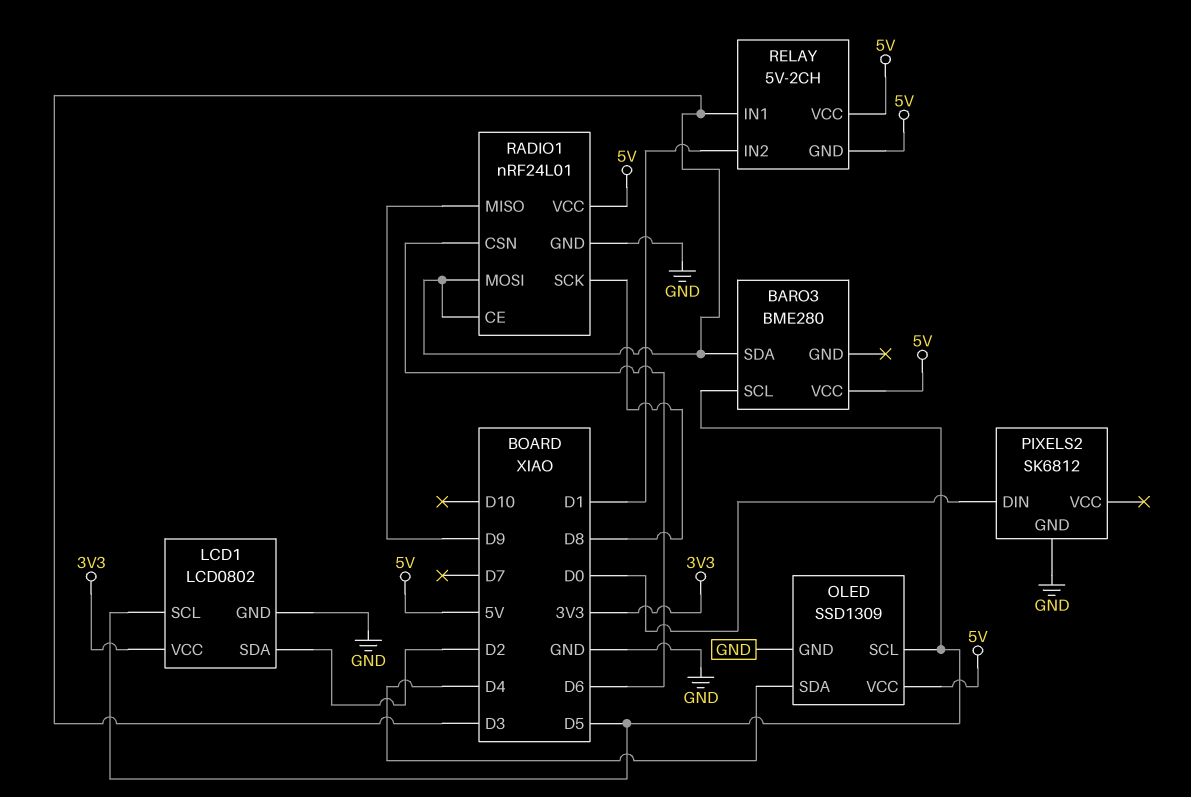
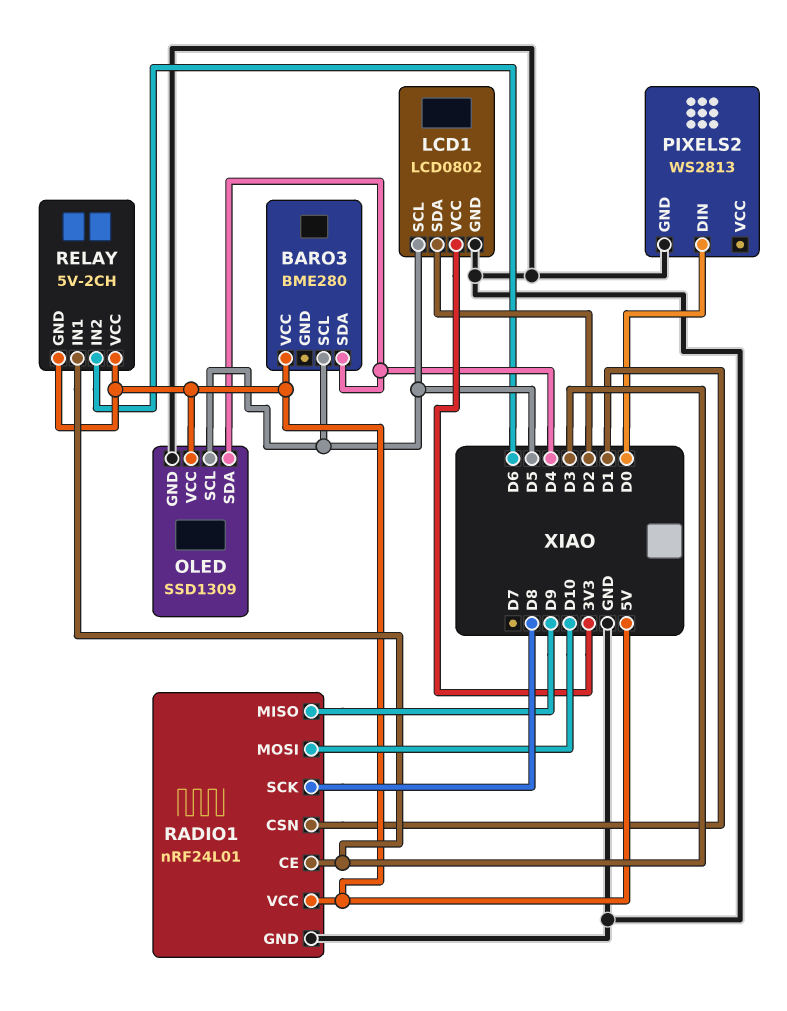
BARO3 pin SDA: D3 -> D4
PIXELS2: SK6812 -> WS2813
RADIO1 pin CSN: D6 -> D1
RADIO1 pin MOSI: D3 -> D10
RELAY pin IN2: D1 -> D6

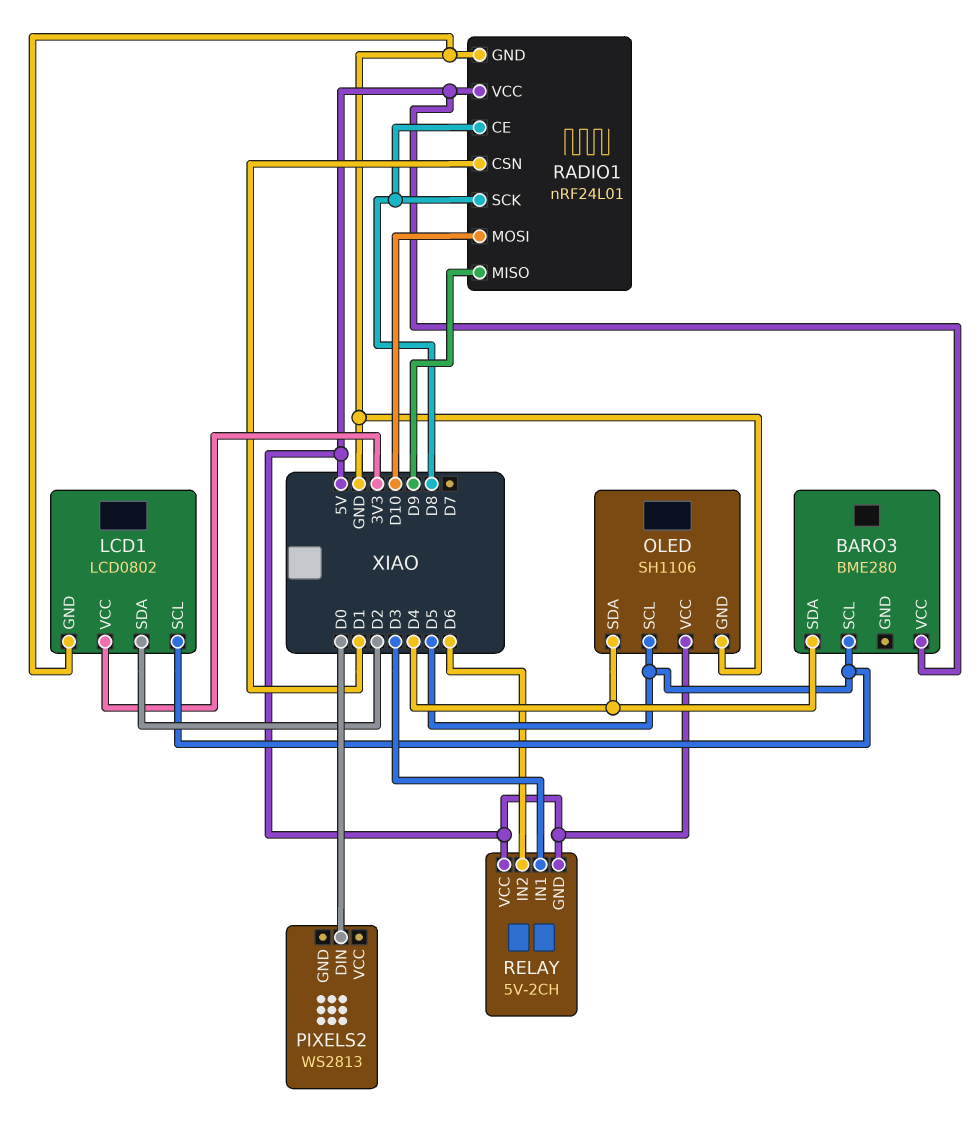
OLED: SSD1309 -> SH1106
PIXELS2 pin GND: GND -> none
RADIO1 pin CE: D3 -> D8

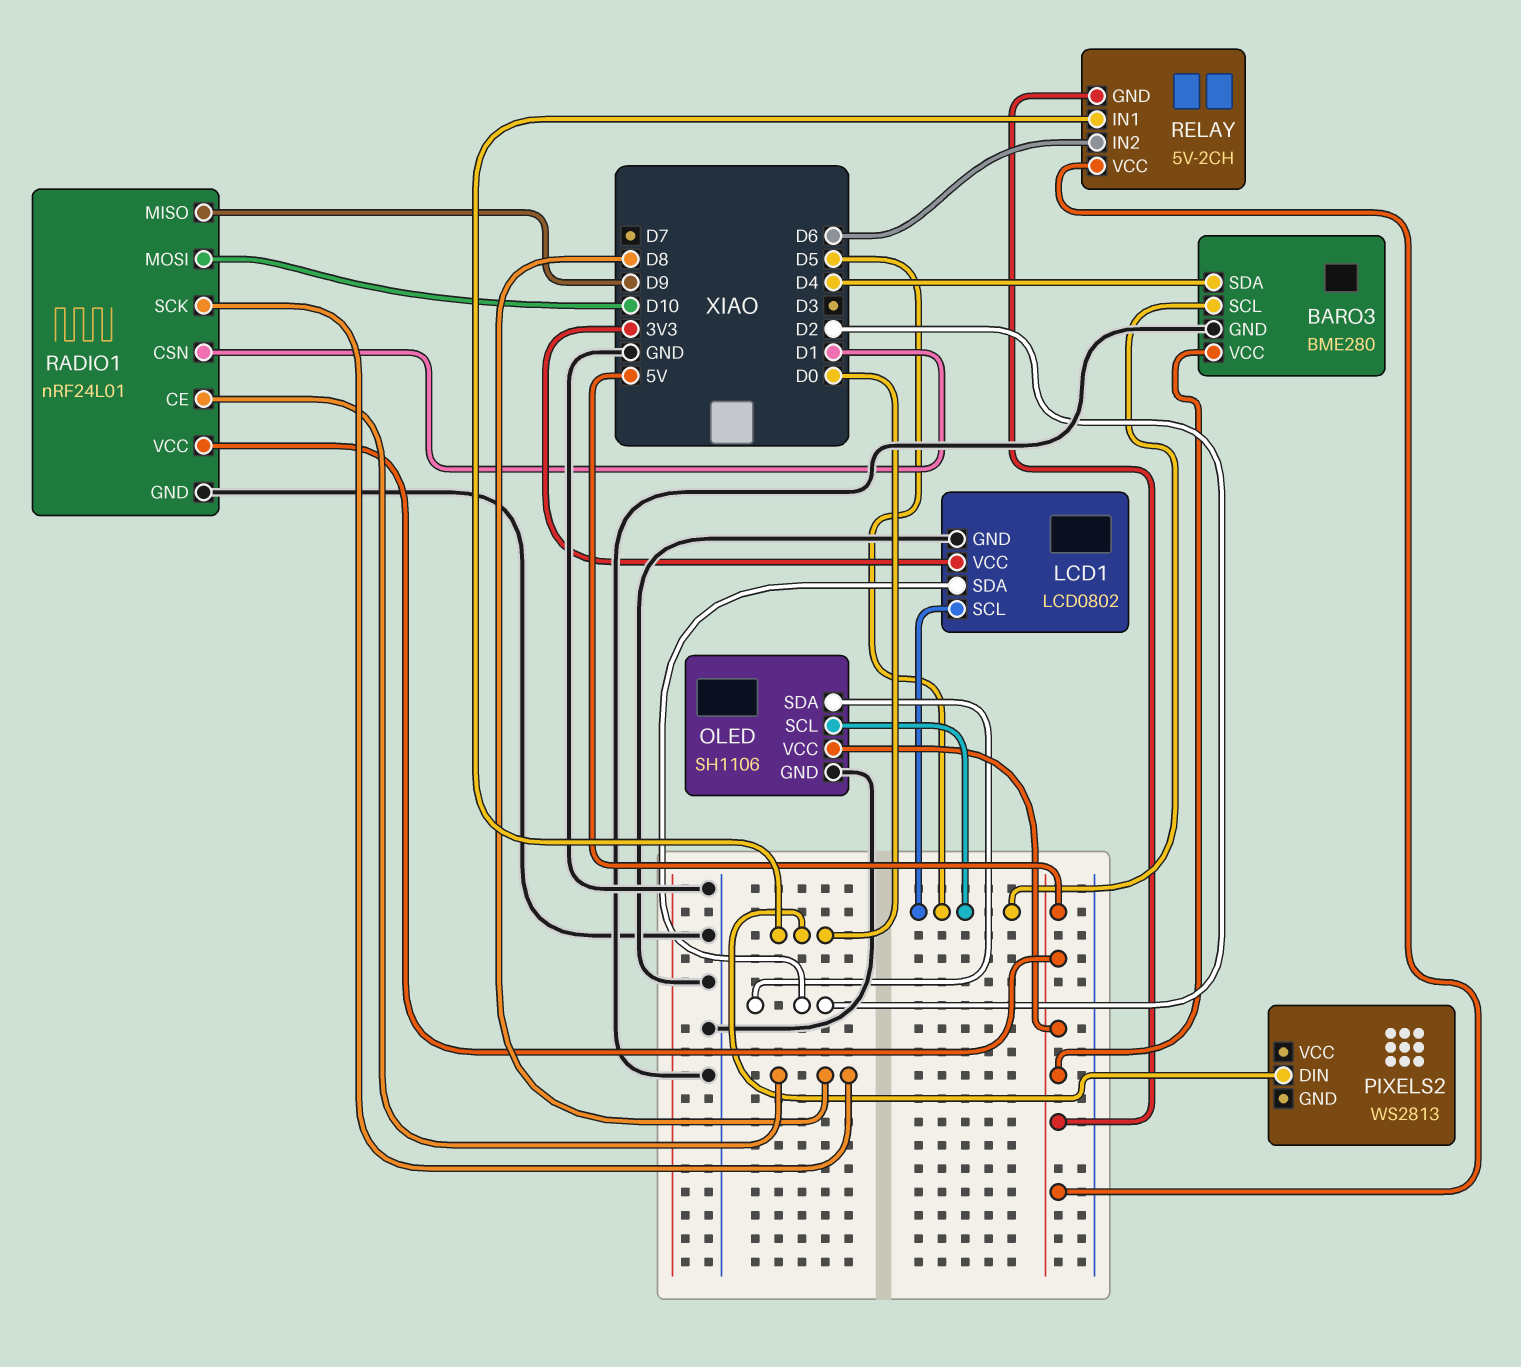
BARO3 pin GND: none -> GND
OLED pin SDA: D4 -> D2
RELAY pin IN1: D3 -> D0

